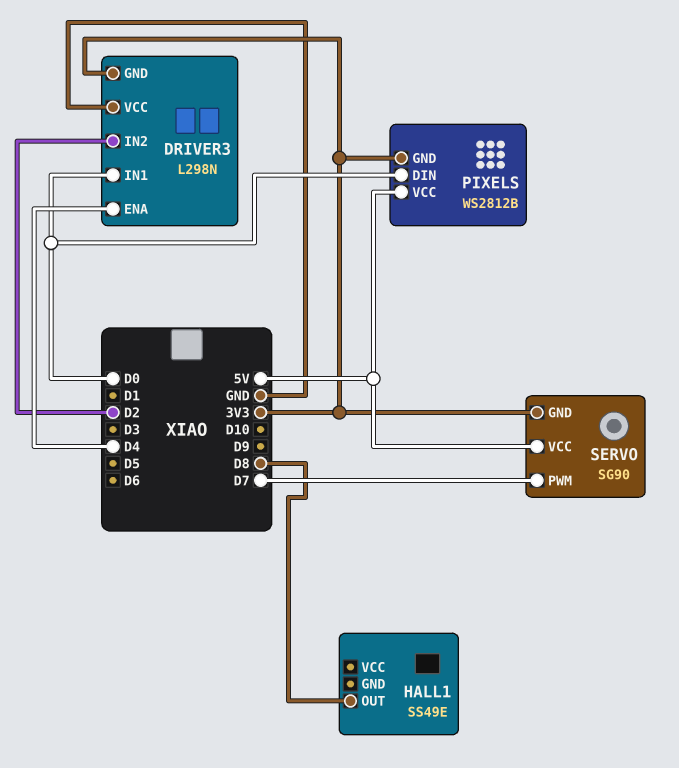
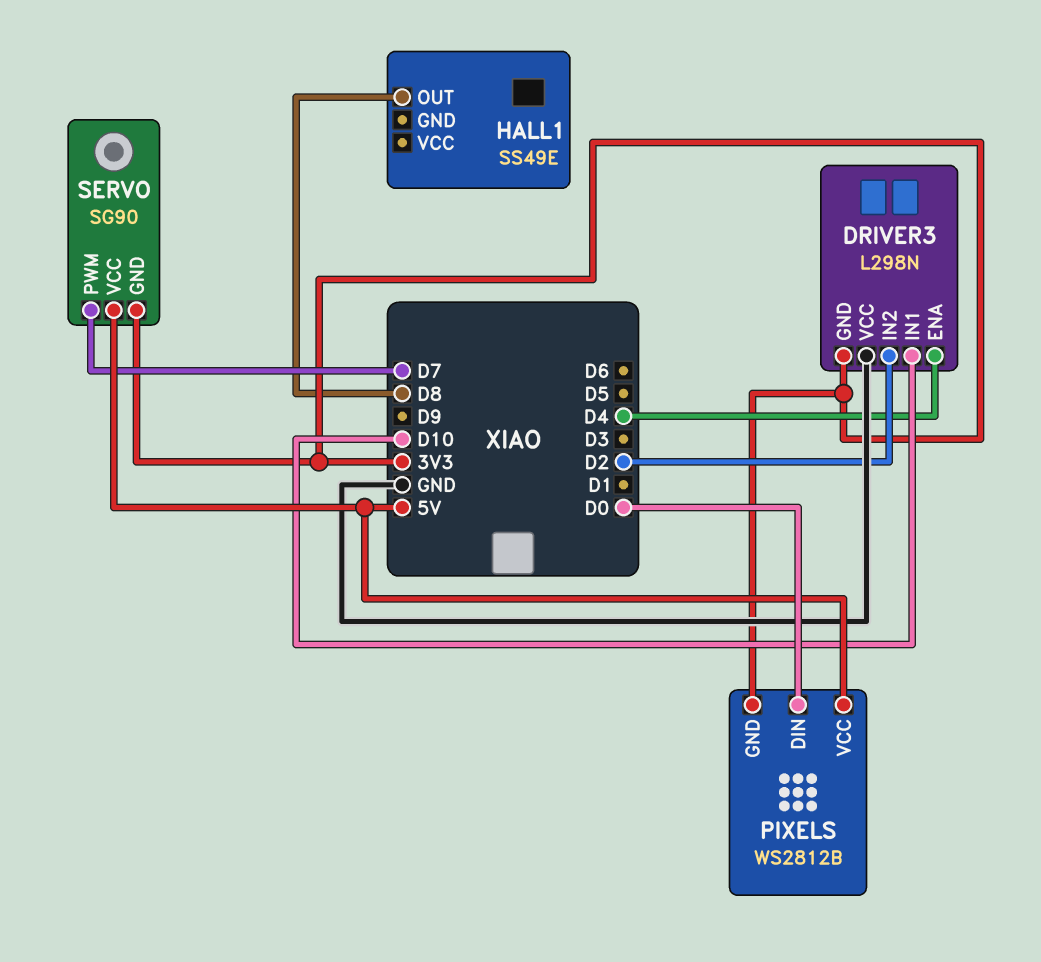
DRIVER3 pin IN1: D0 -> D10

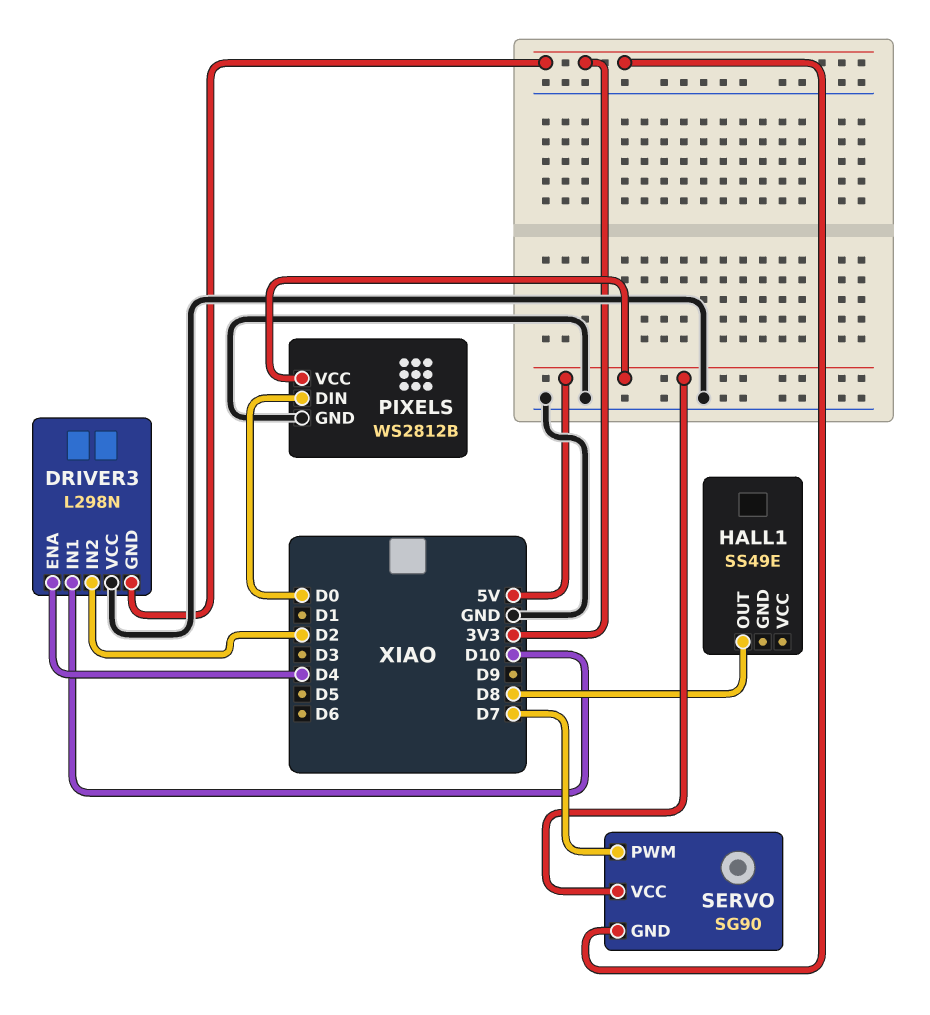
PIXELS pin GND: 3V3 -> GND

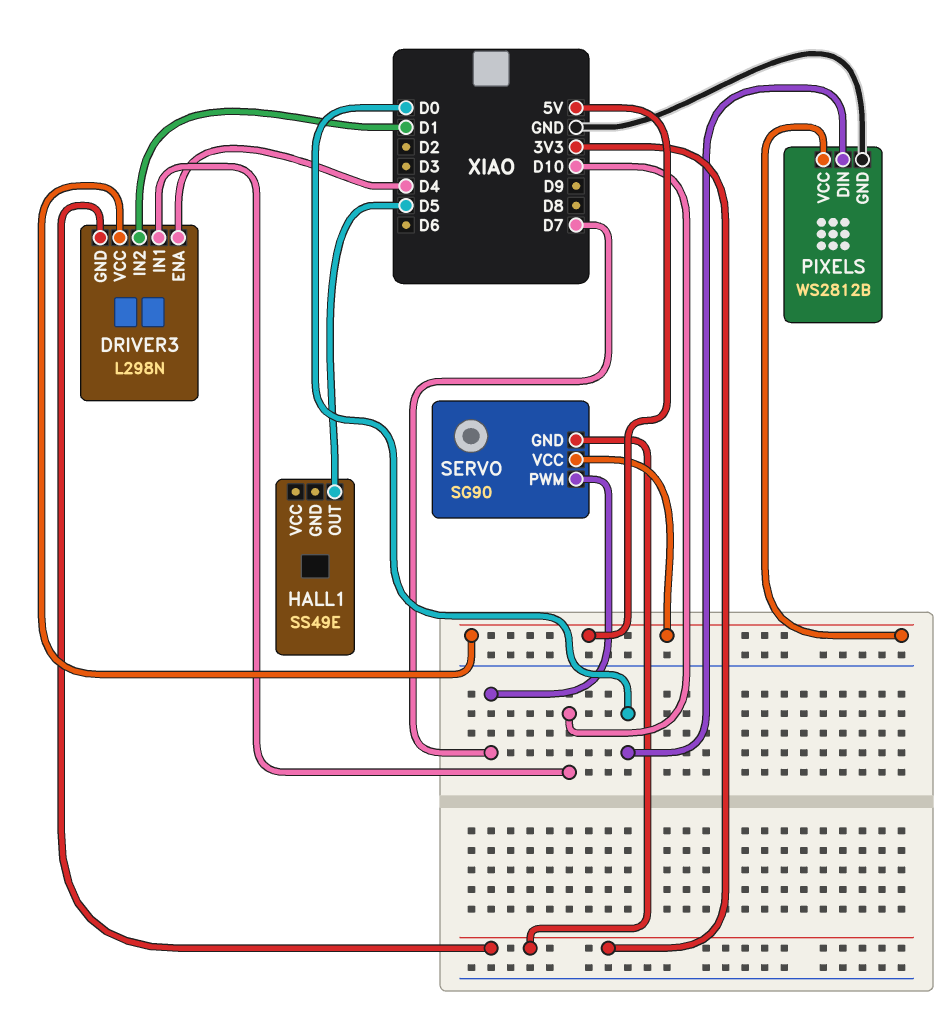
DRIVER3 pin IN2: D2 -> D1
DRIVER3 pin VCC: GND -> 5V
HALL1 pin OUT: D8 -> D5

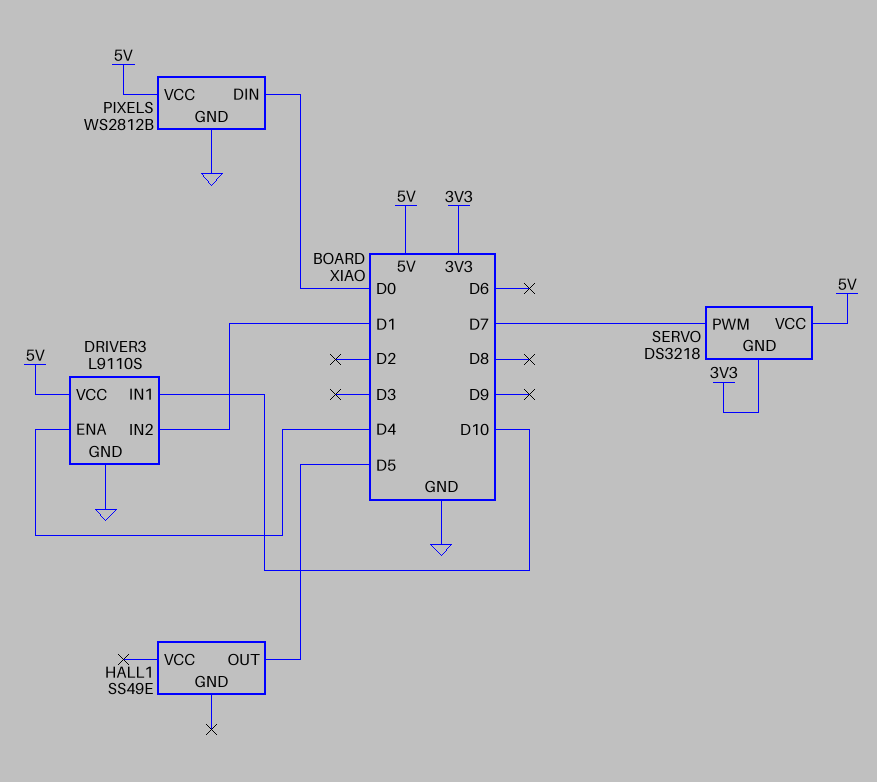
DRIVER3: L298N -> L9110S
DRIVER3 pin GND: 3V3 -> GND
SERVO: SG90 -> DS3218

